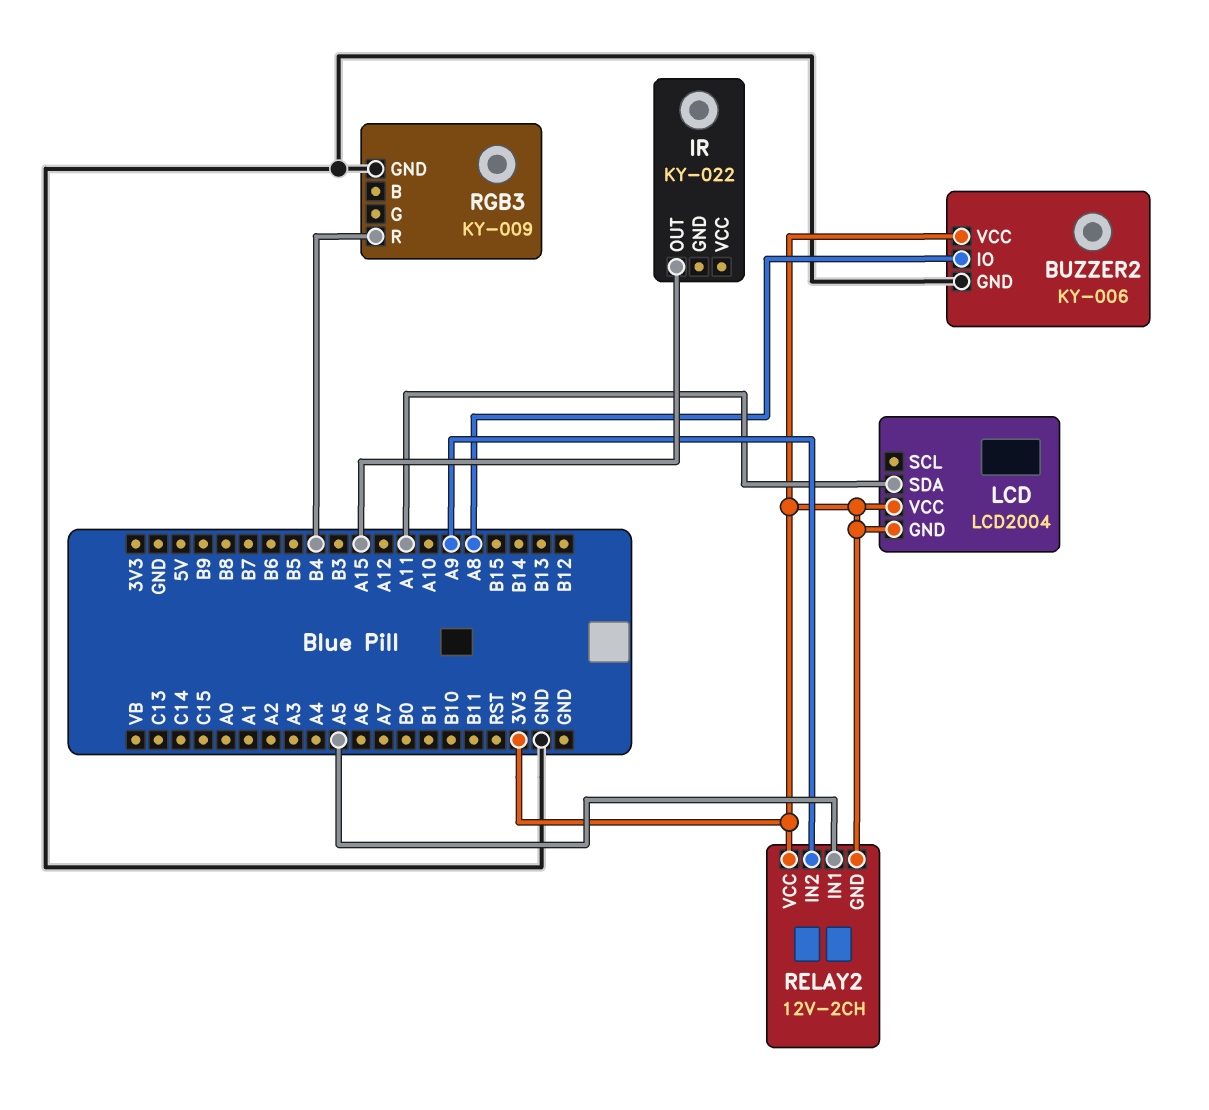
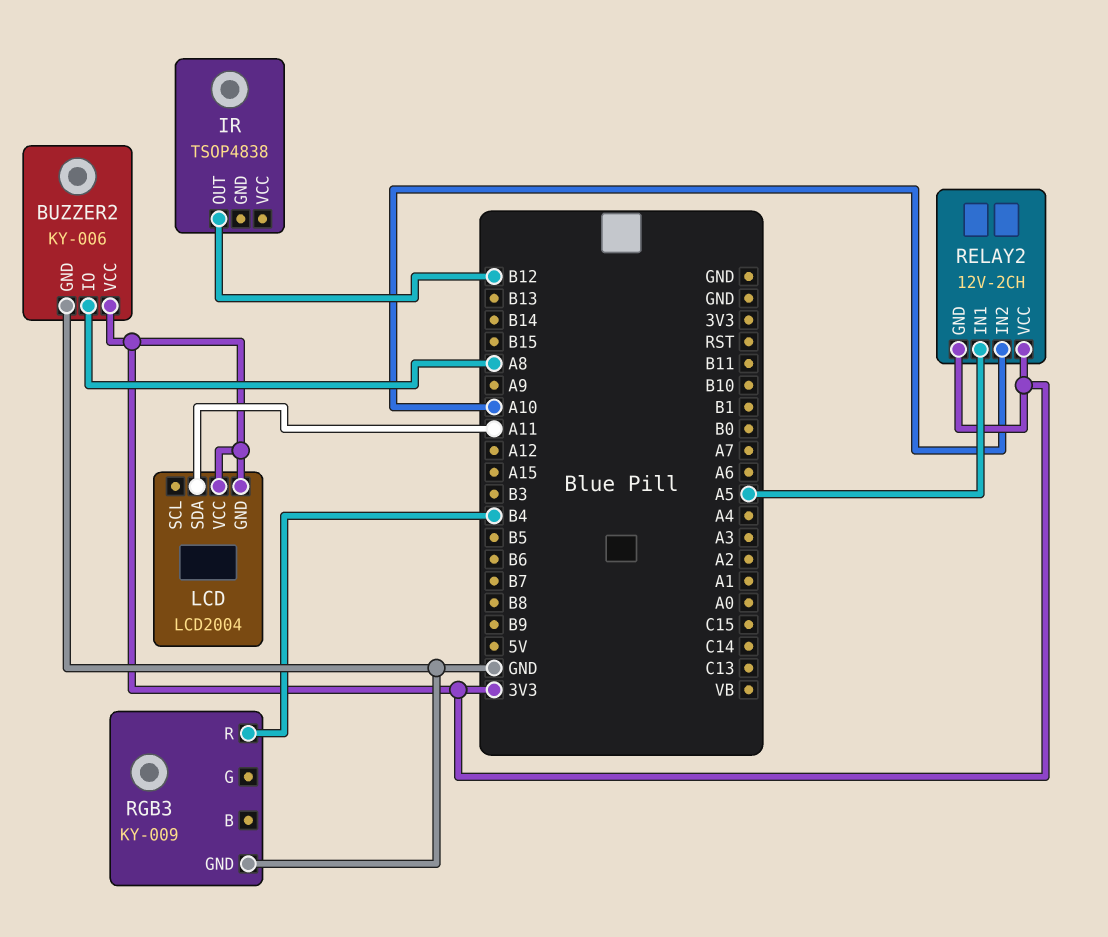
IR: KY-022 -> TSOP4838
IR pin OUT: A15 -> B12
RELAY2 pin IN2: A9 -> A10

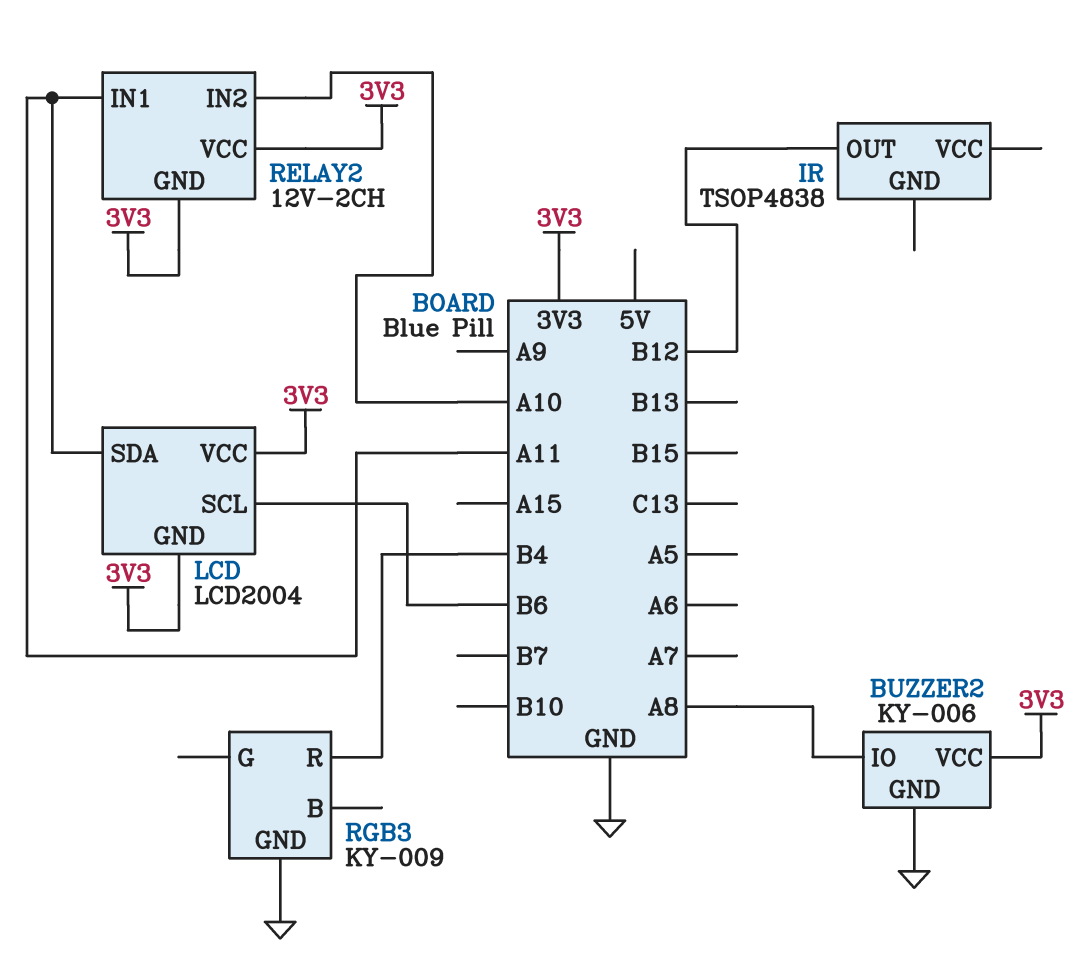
LCD pin SCL: none -> B6
RELAY2 pin IN1: A5 -> A11

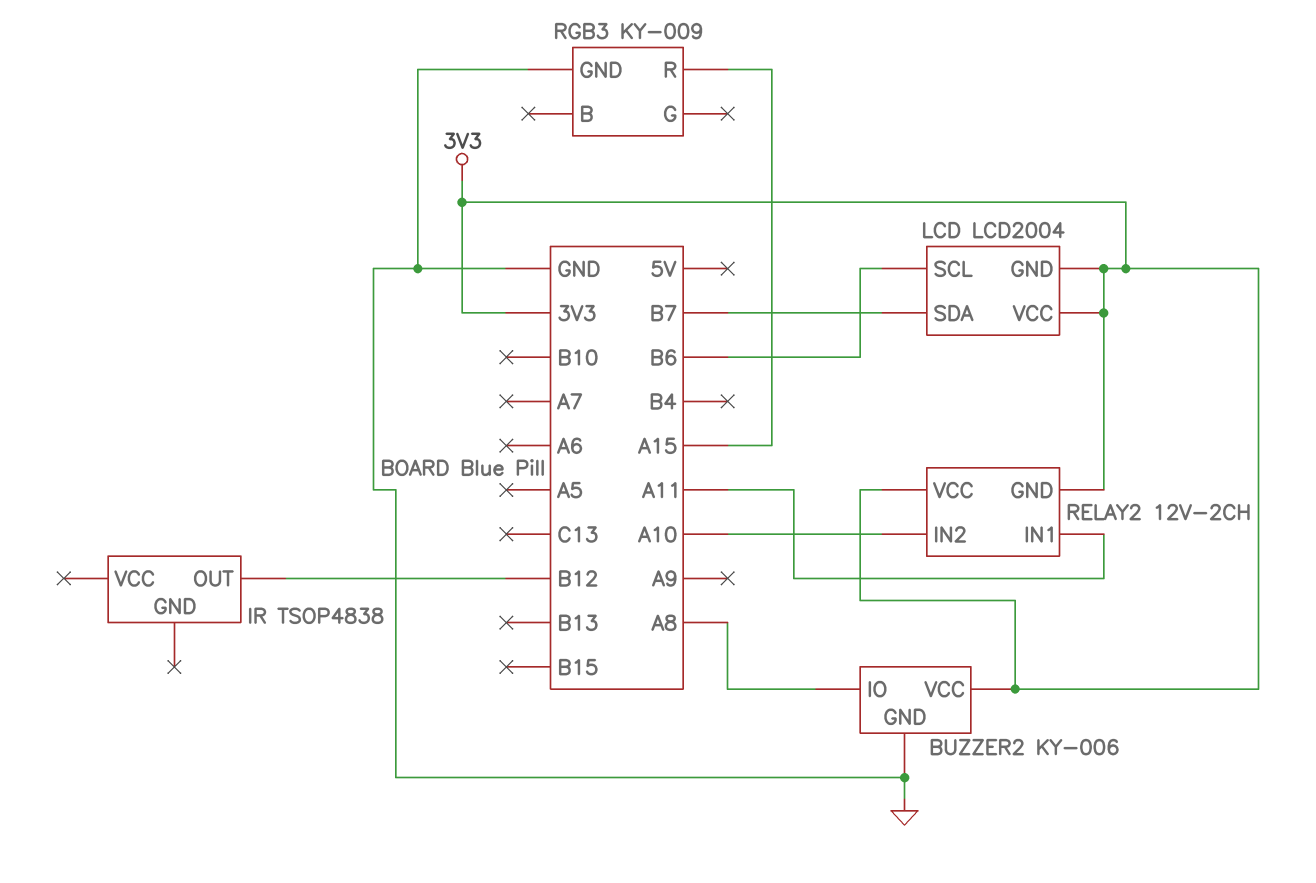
LCD pin SDA: A11 -> B7
RGB3 pin R: B4 -> A15

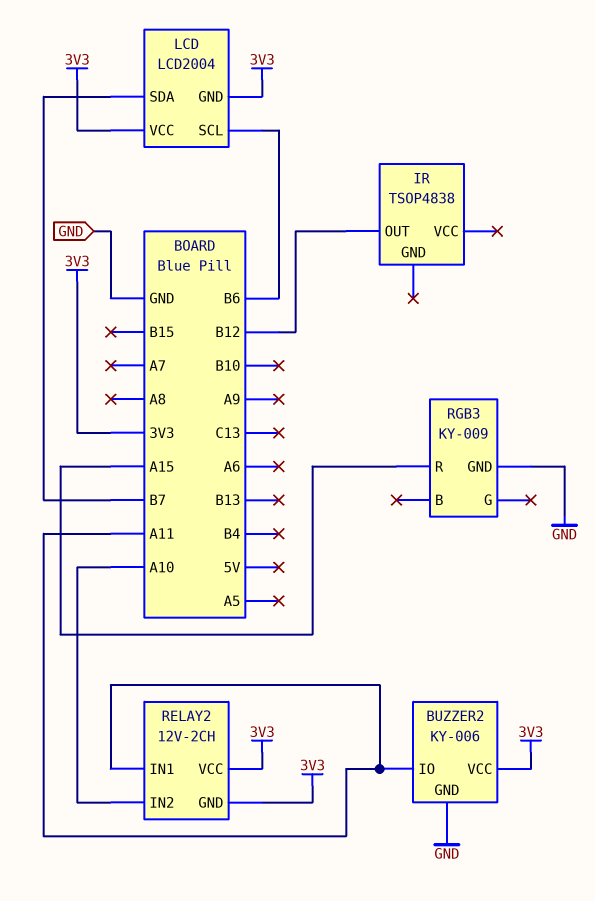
BUZZER2 pin IO: A8 -> A11

